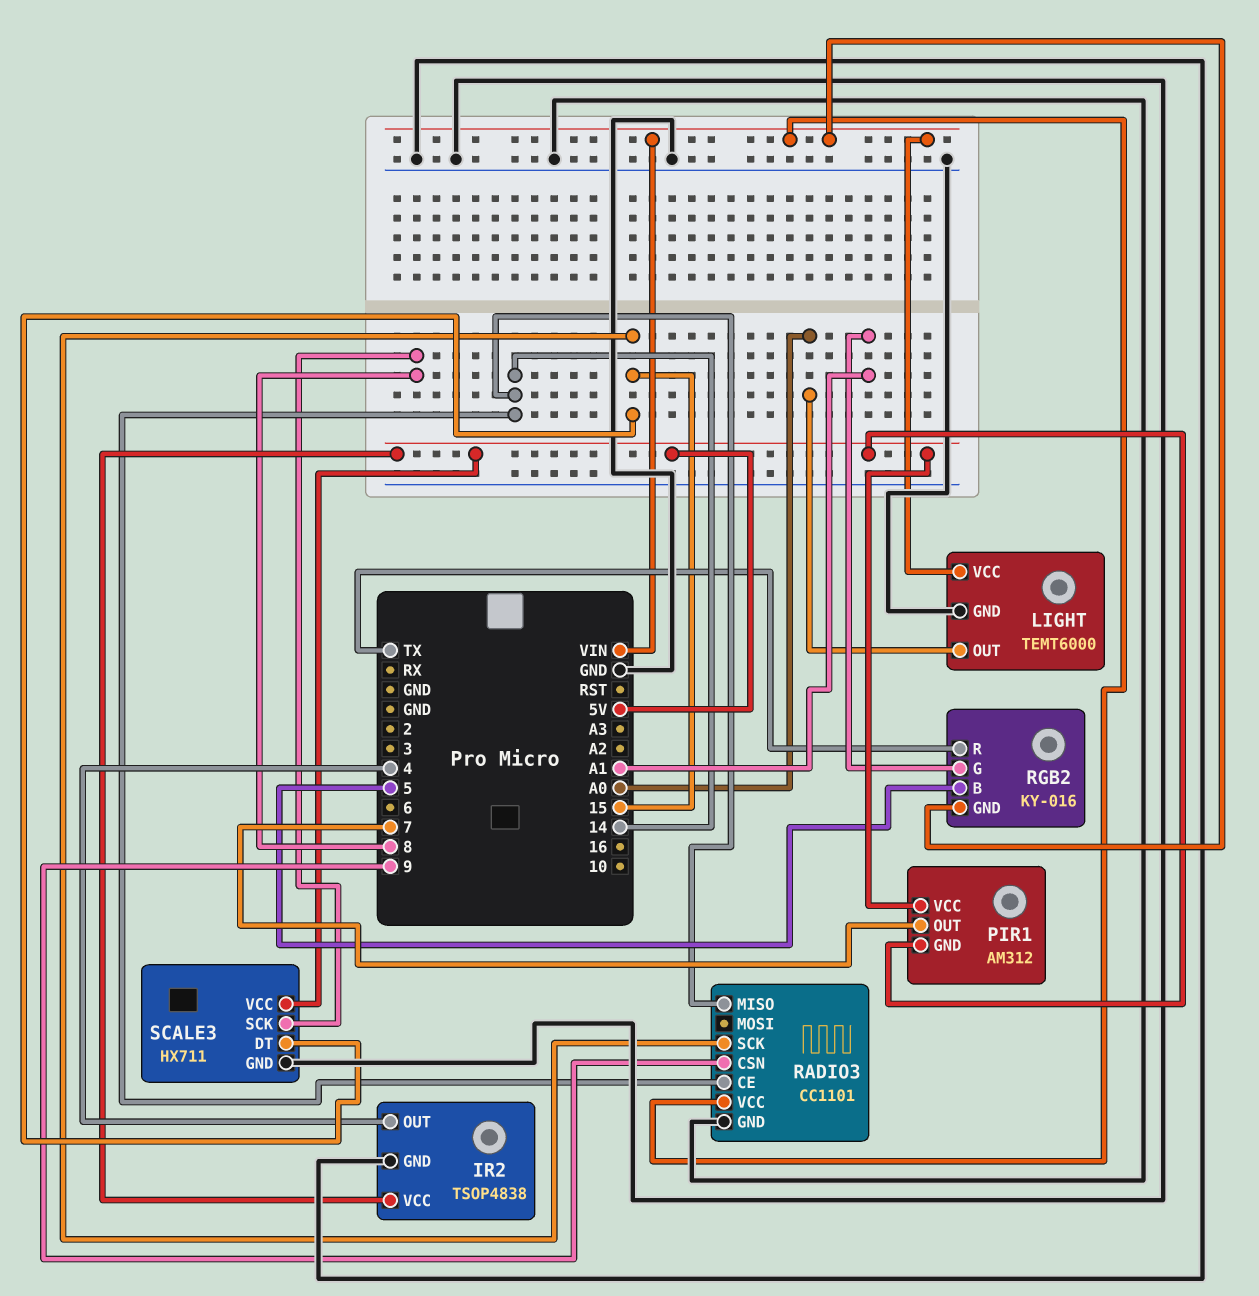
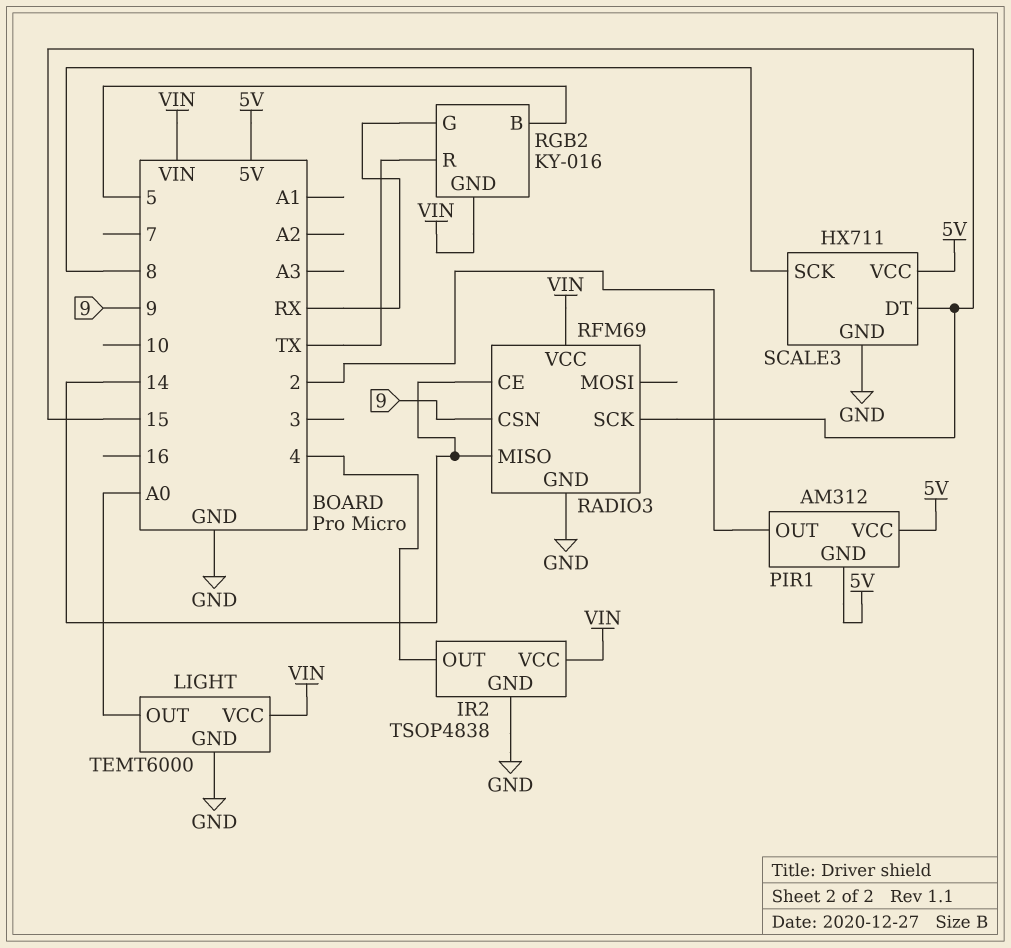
IR2 pin VCC: 5V -> VIN
PIR1 pin OUT: 7 -> 2
RADIO3: CC1101 -> RFM69
RGB2 pin G: A1 -> RX

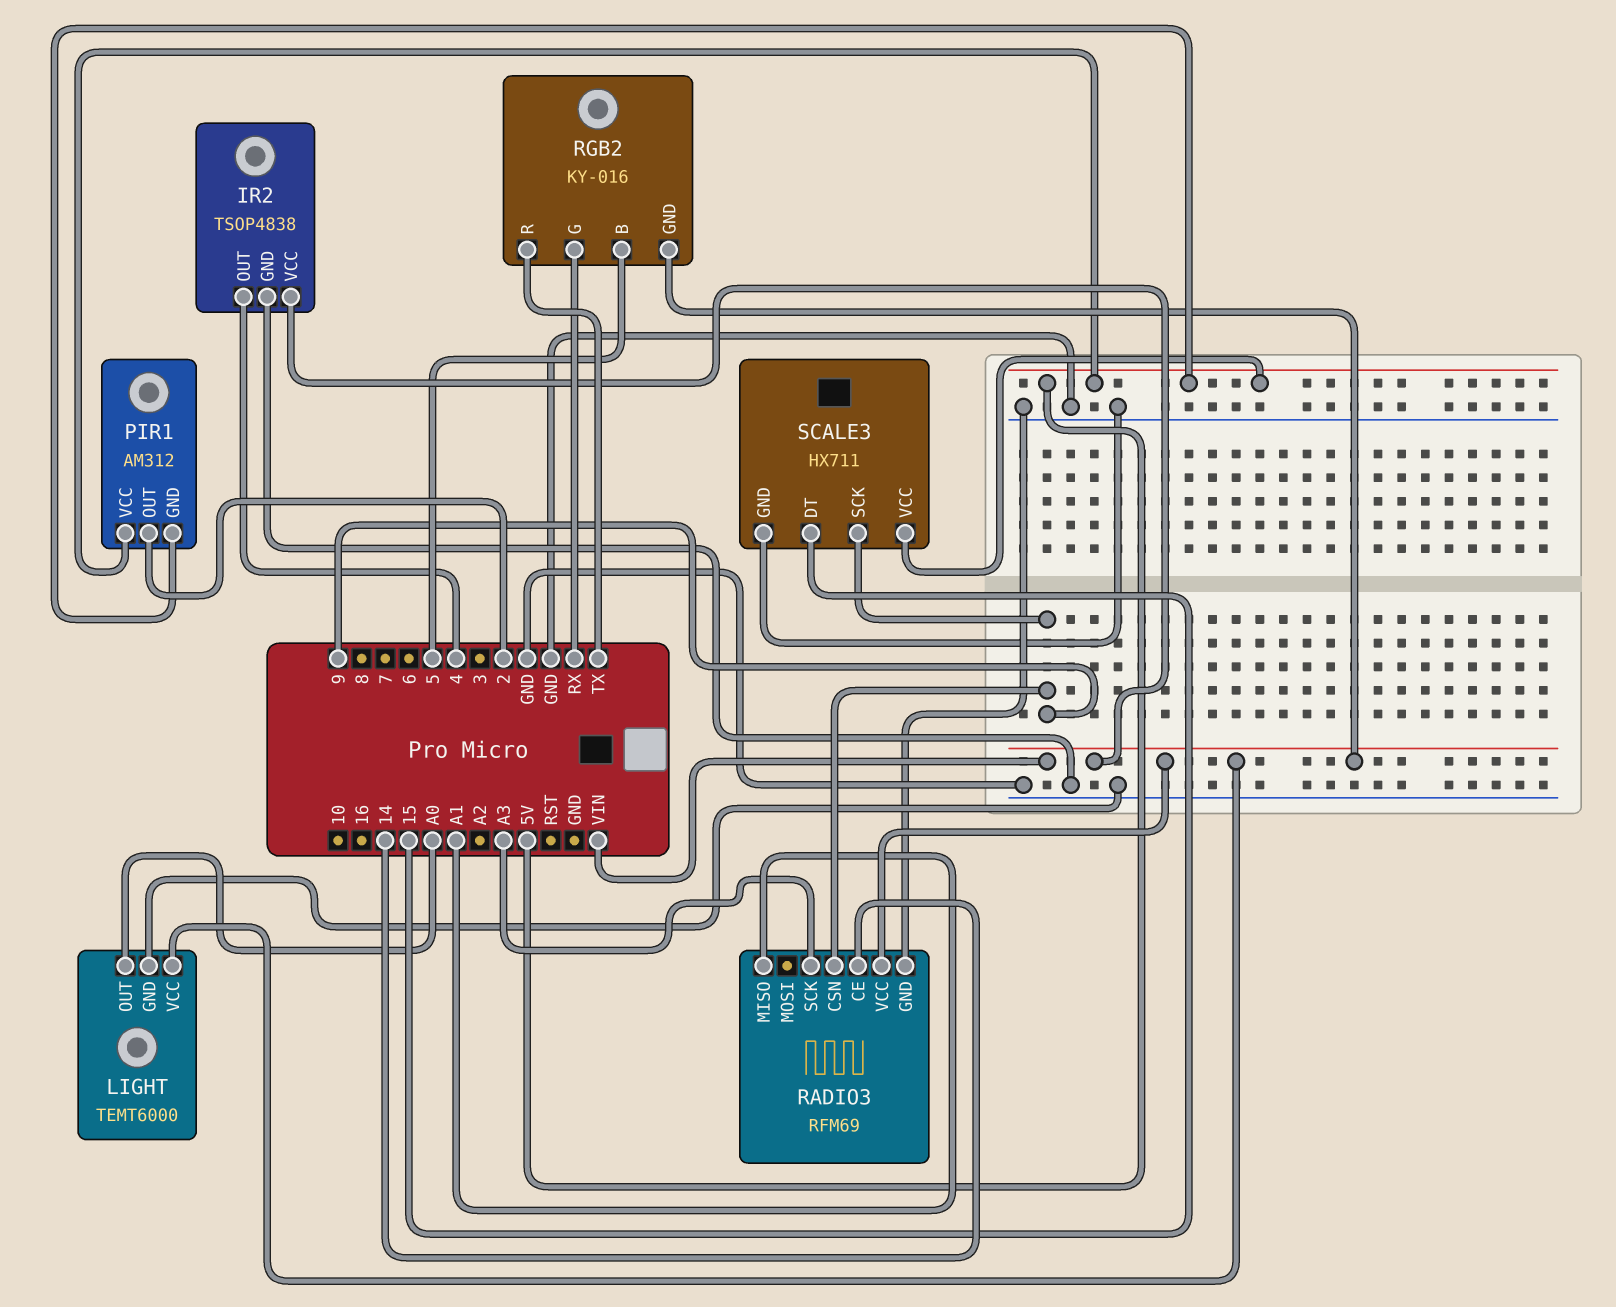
RADIO3 pin MISO: 14 -> A1
RADIO3 pin SCK: 15 -> A3
SCALE3 pin SCK: 8 -> 9

